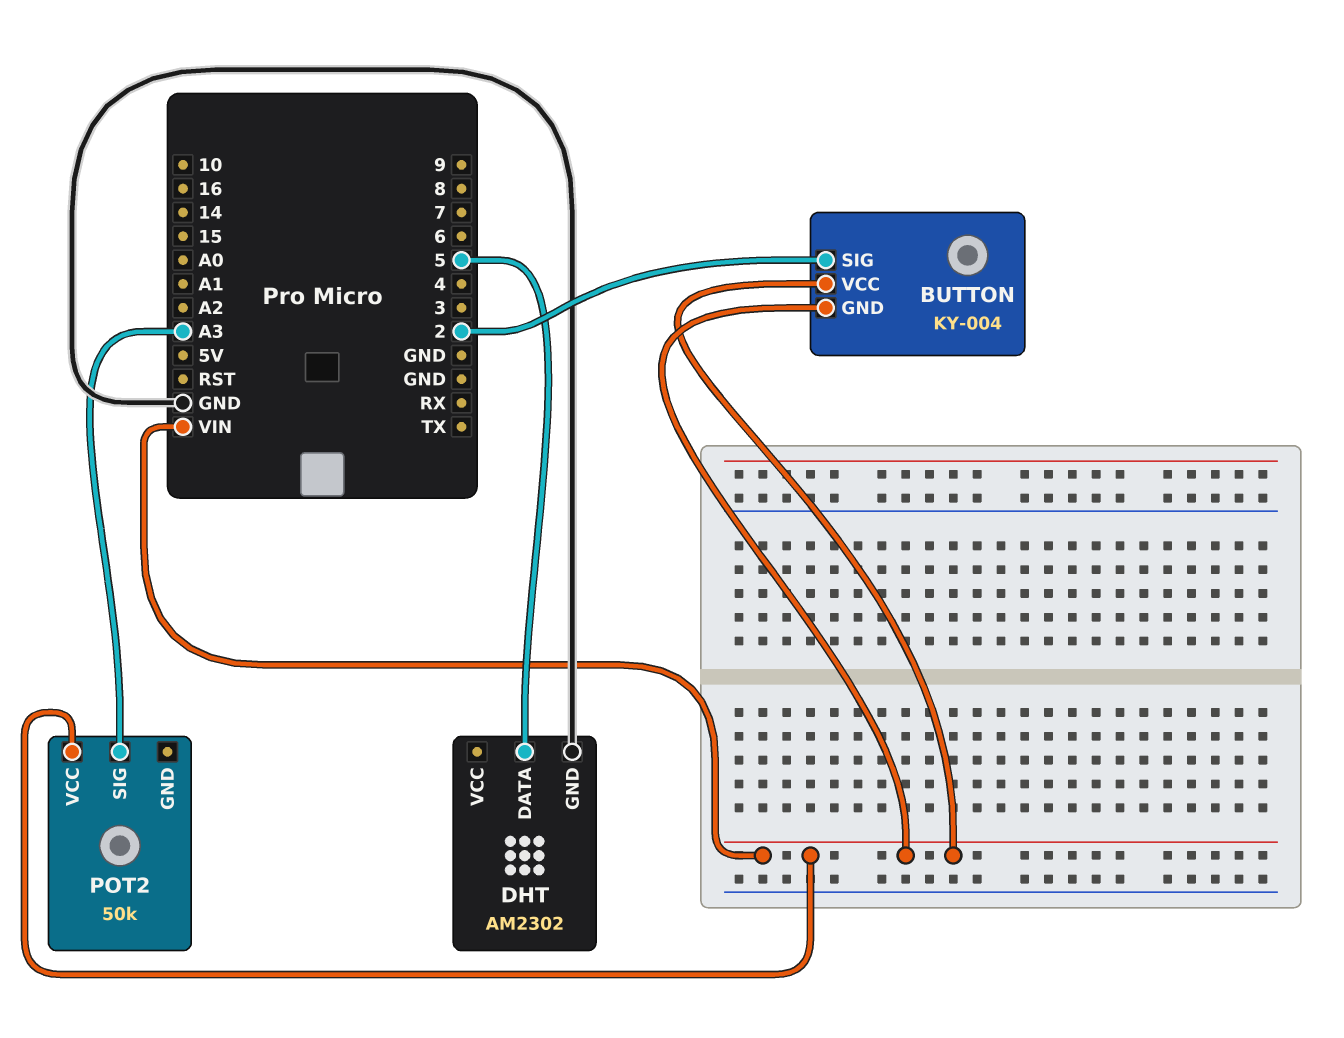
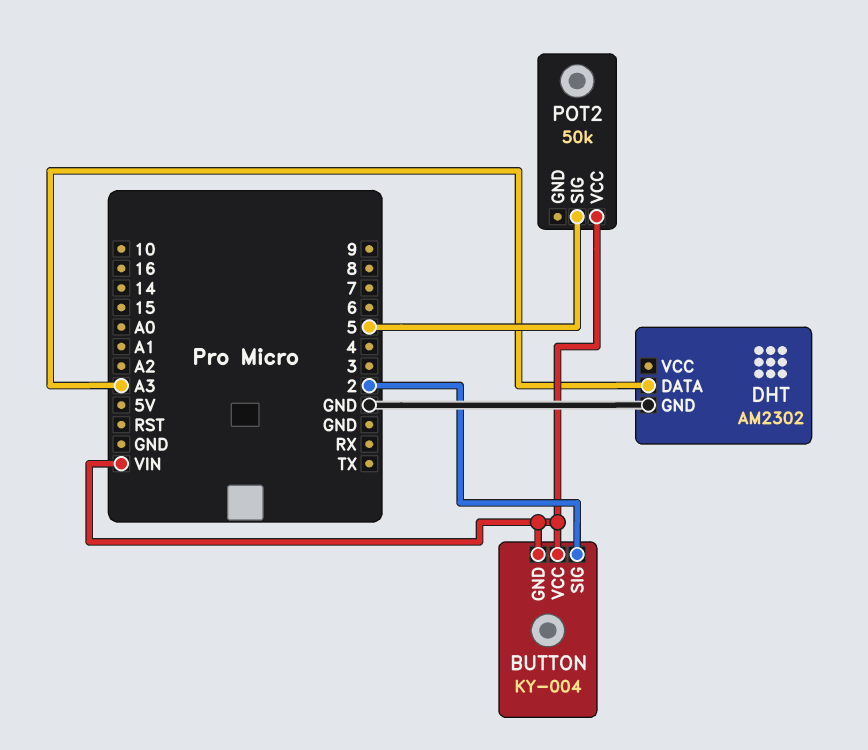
DHT pin DATA: 5 -> A3
POT2 pin SIG: A3 -> 5

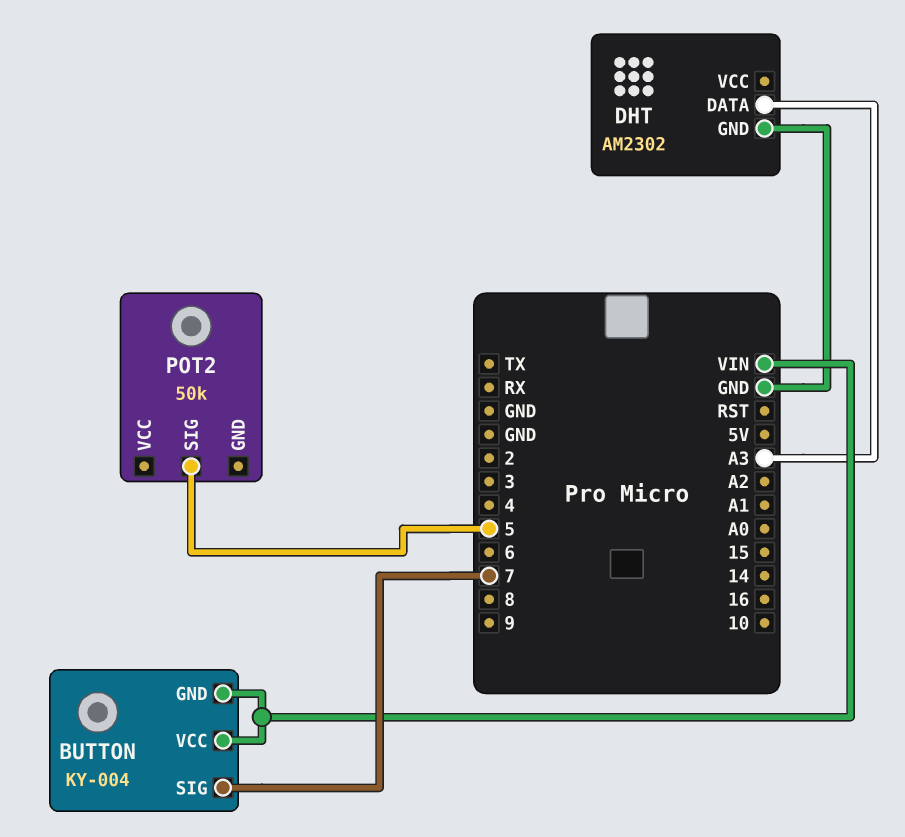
BUTTON pin SIG: 2 -> 7
POT2 pin VCC: VIN -> none

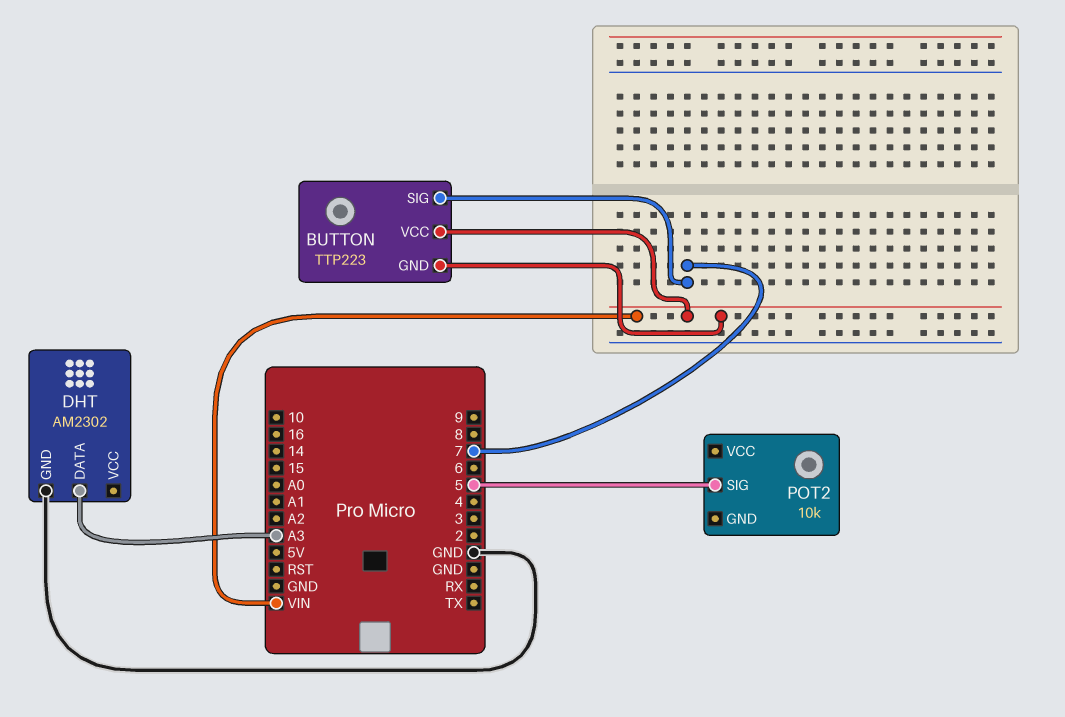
BUTTON: KY-004 -> TTP223
POT2: 50k -> 10k

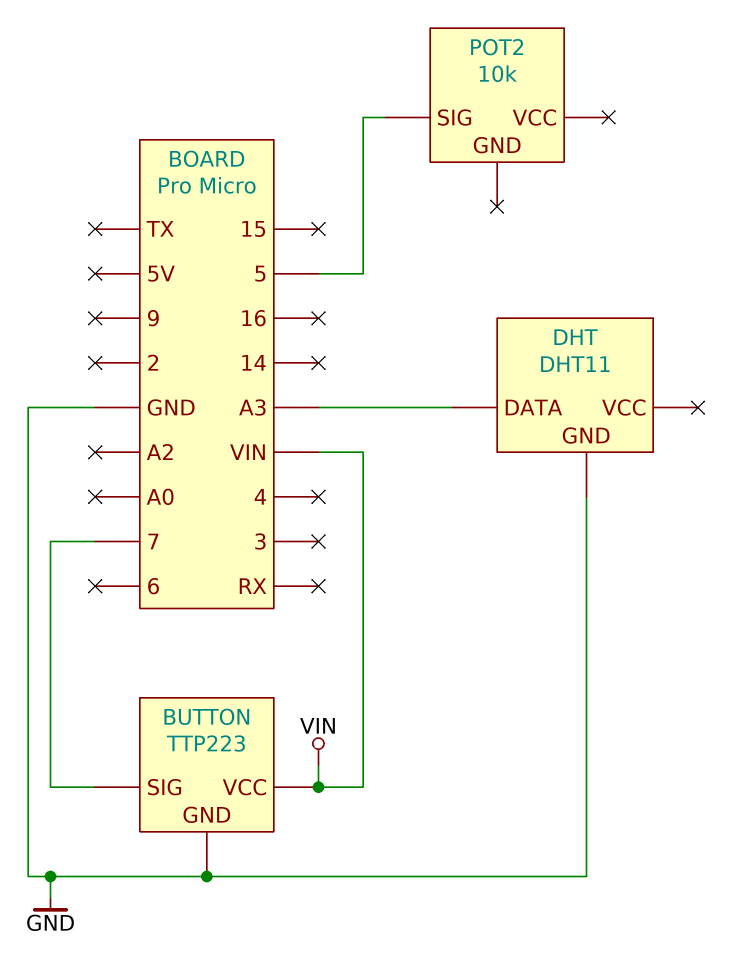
BUTTON pin GND: VIN -> GND
DHT: AM2302 -> DHT11

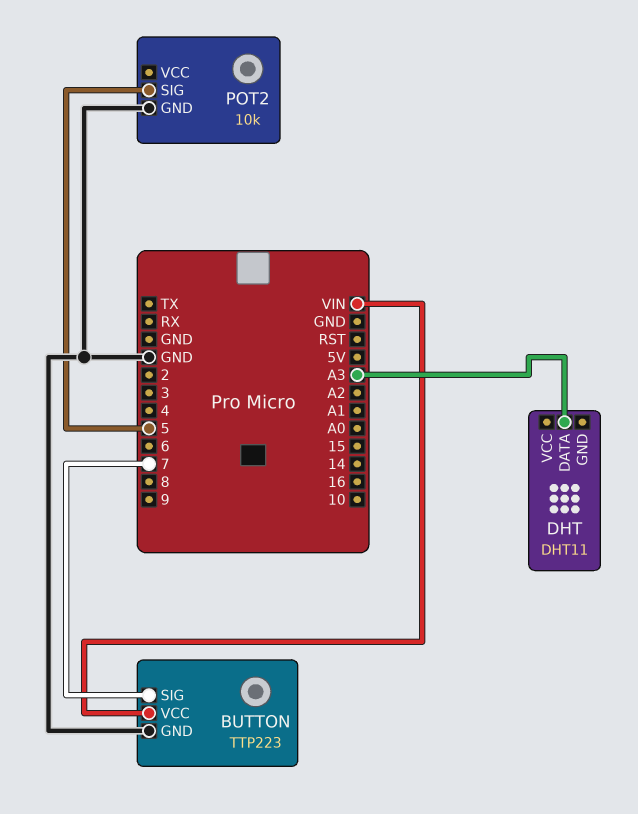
DHT pin GND: GND -> none
POT2 pin GND: none -> GND

